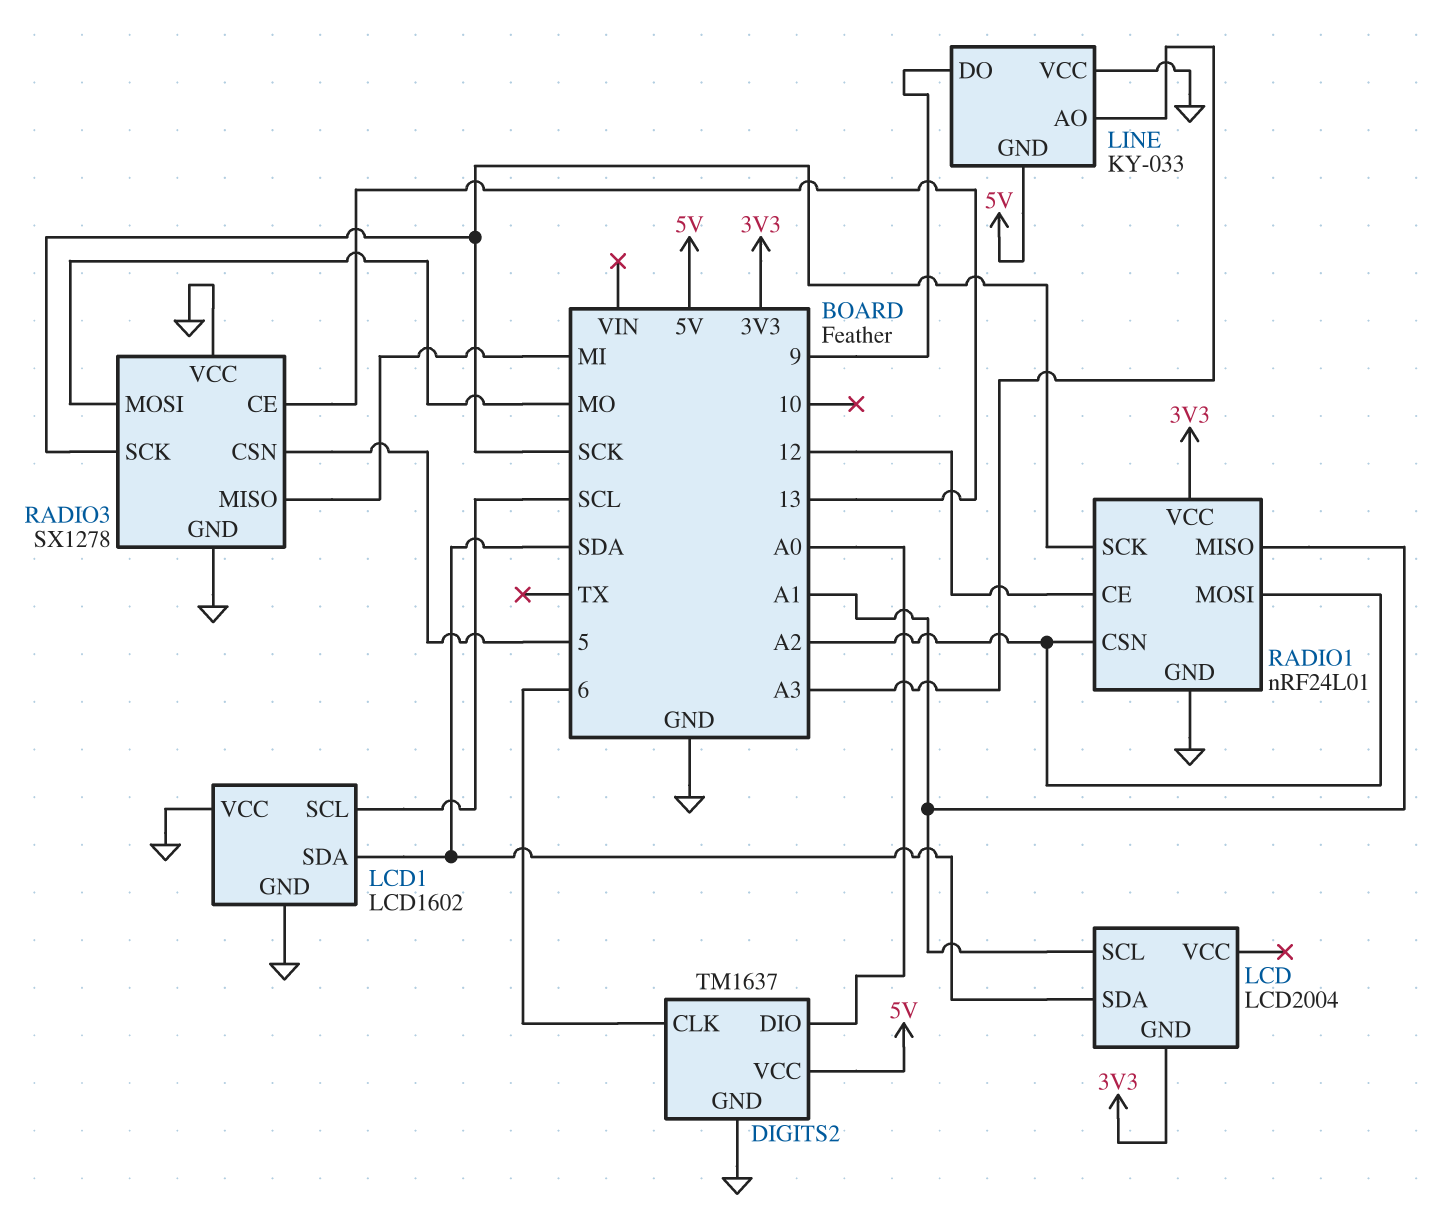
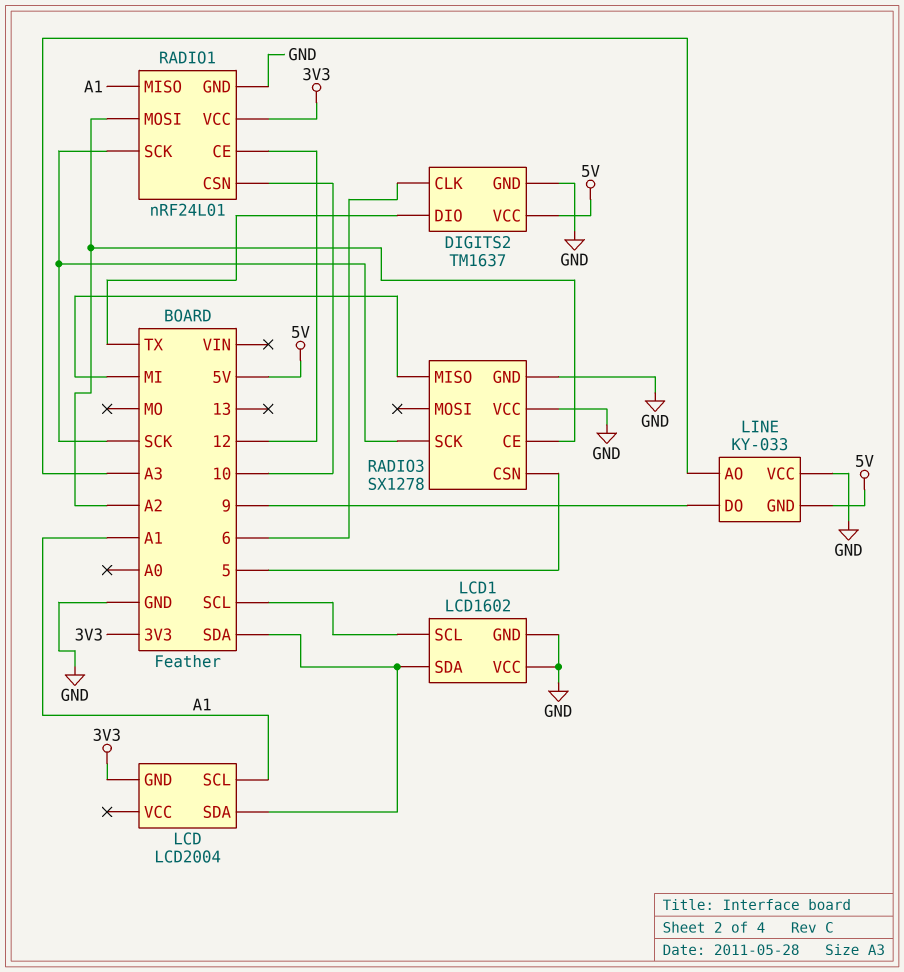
DIGITS2 pin DIO: A0 -> TX
RADIO1 pin CSN: A2 -> 10
RADIO3 pin CE: 13 -> A2
RADIO3 pin MOSI: MO -> none

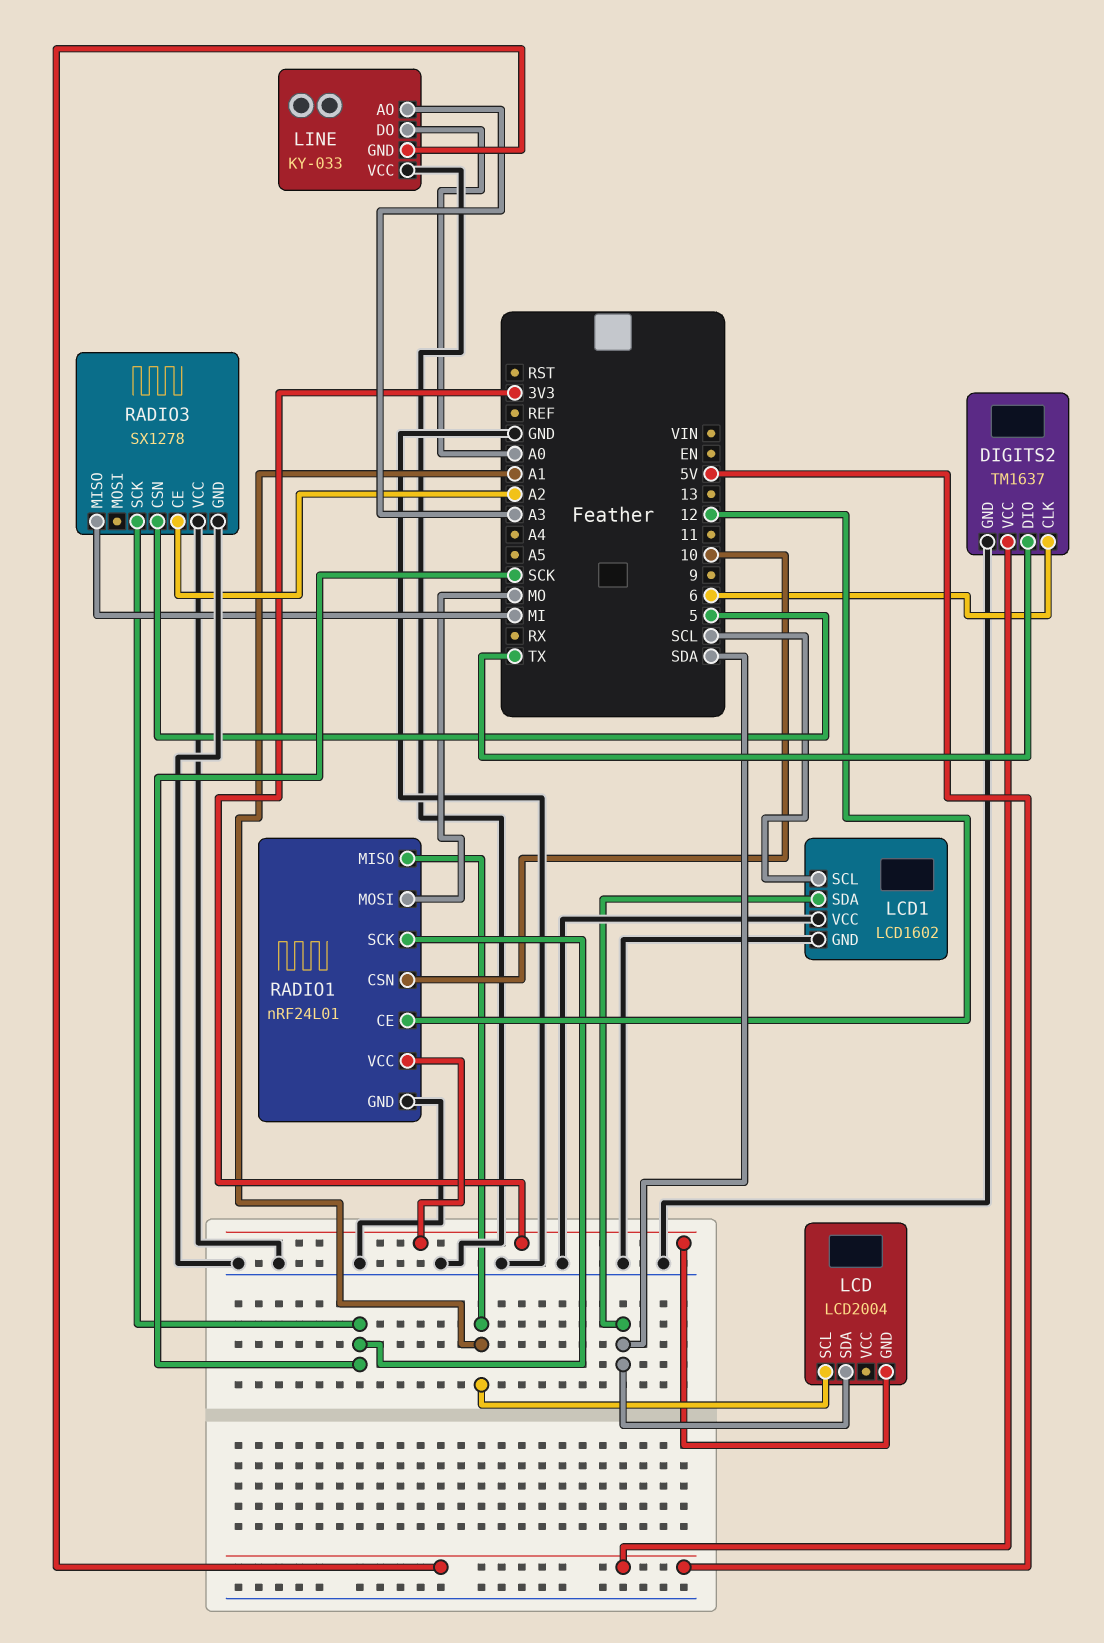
LINE pin DO: 9 -> A0
RADIO1 pin MOSI: A2 -> MO

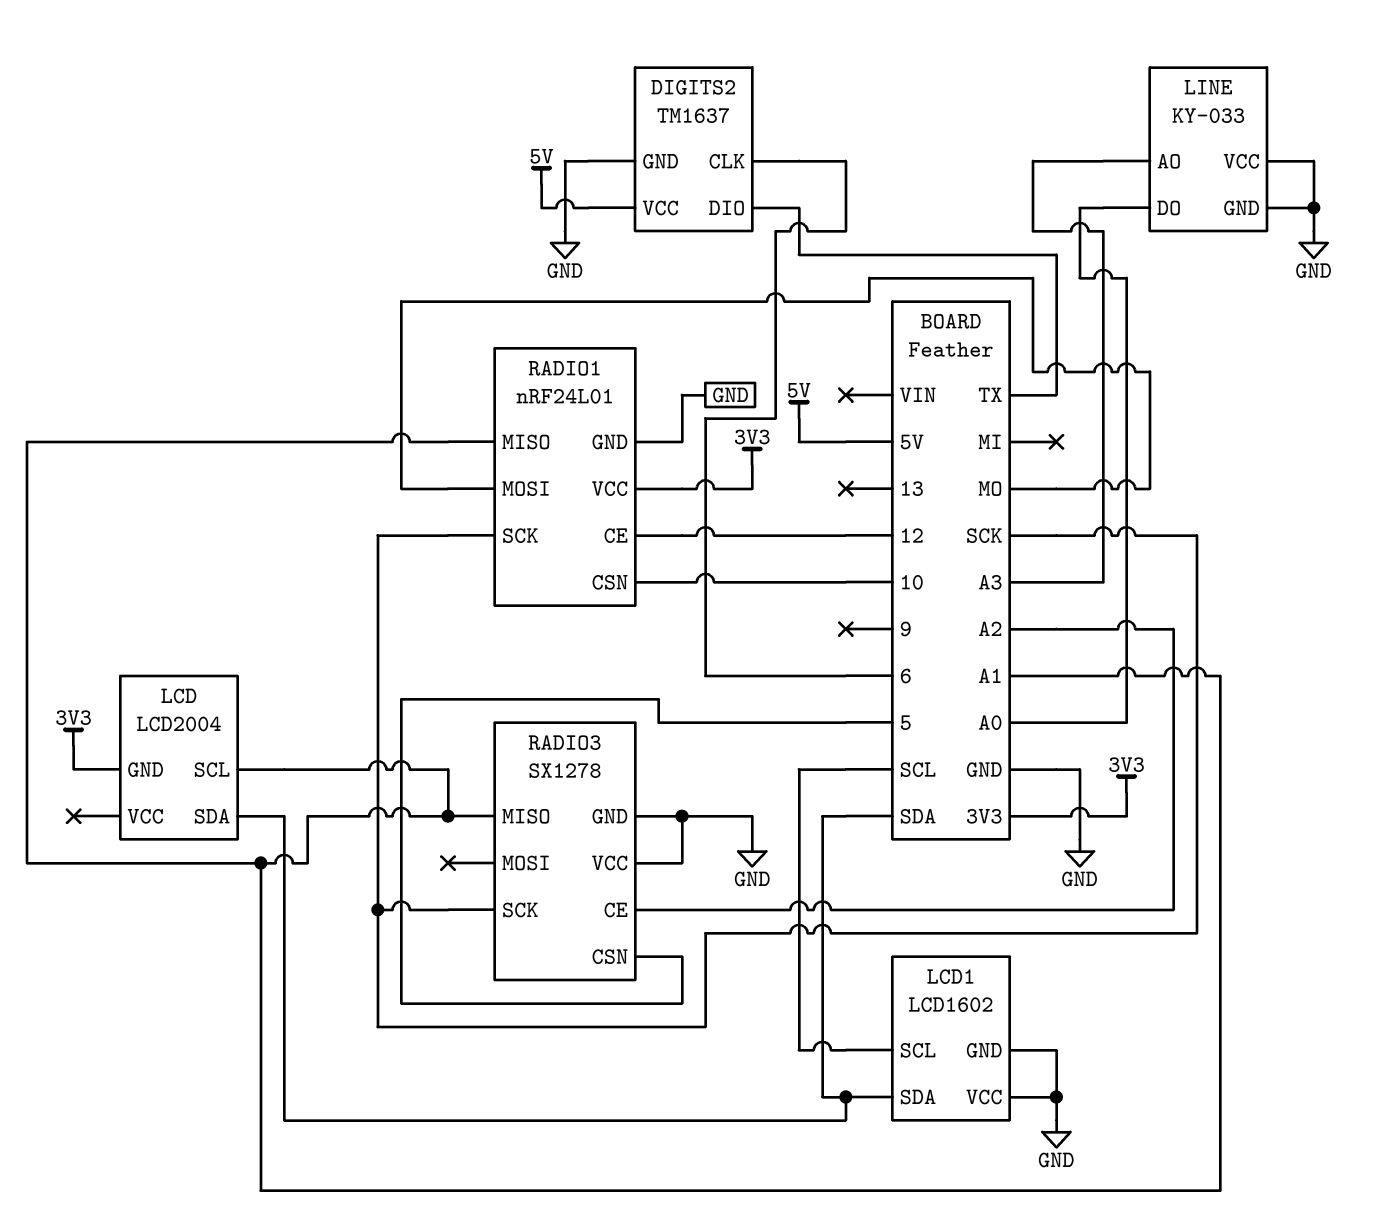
LINE pin GND: 5V -> GND
RADIO3 pin MISO: MI -> A1

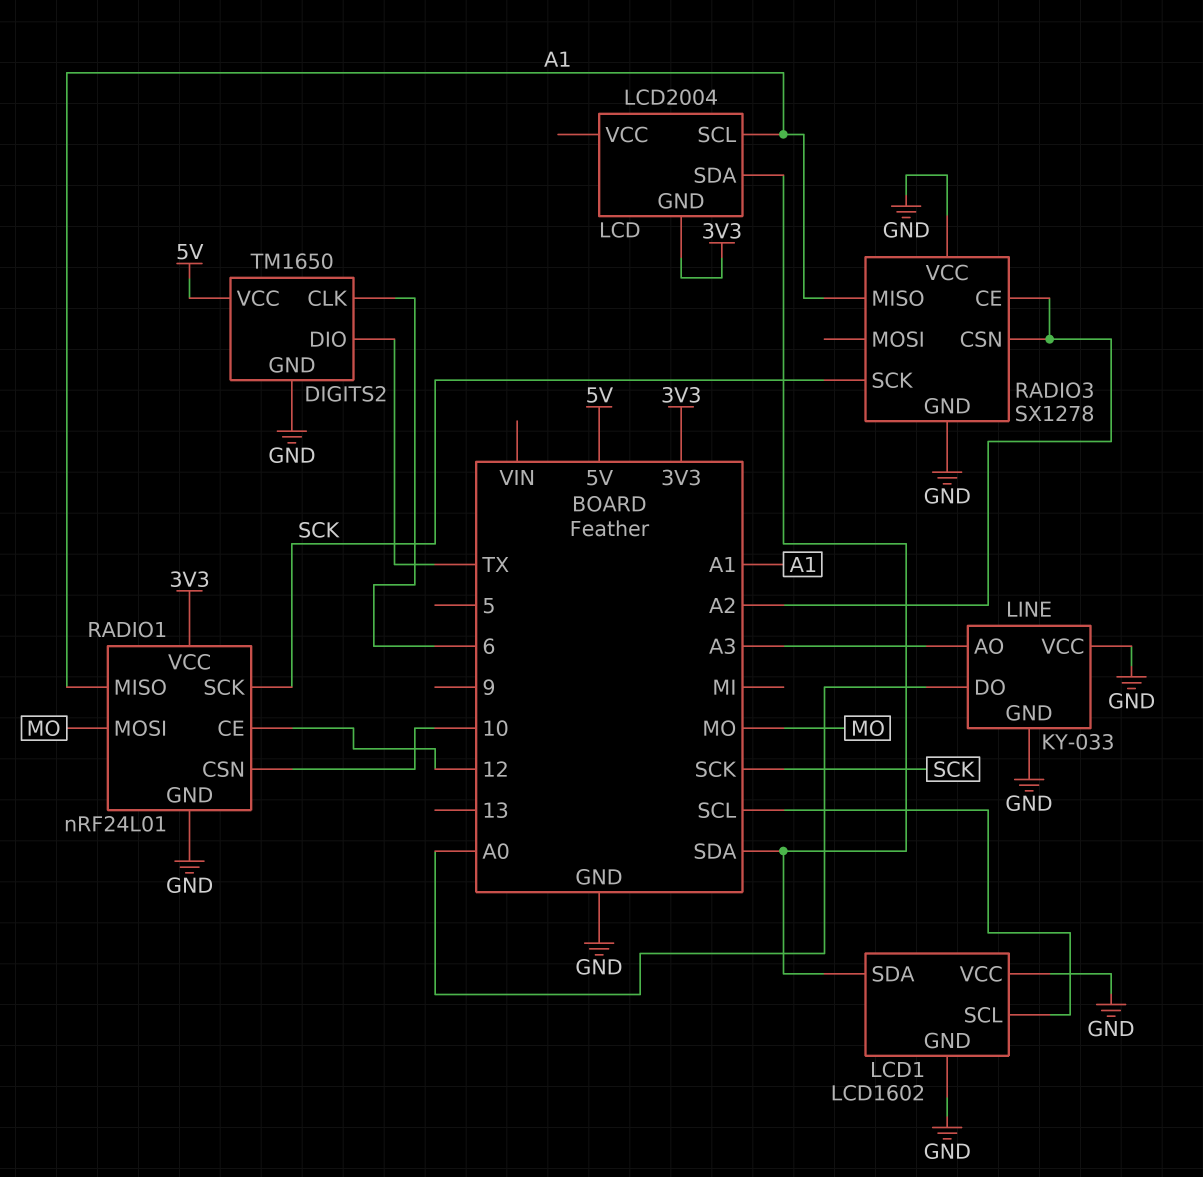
DIGITS2: TM1637 -> TM1650
RADIO3 pin CSN: 5 -> A2

